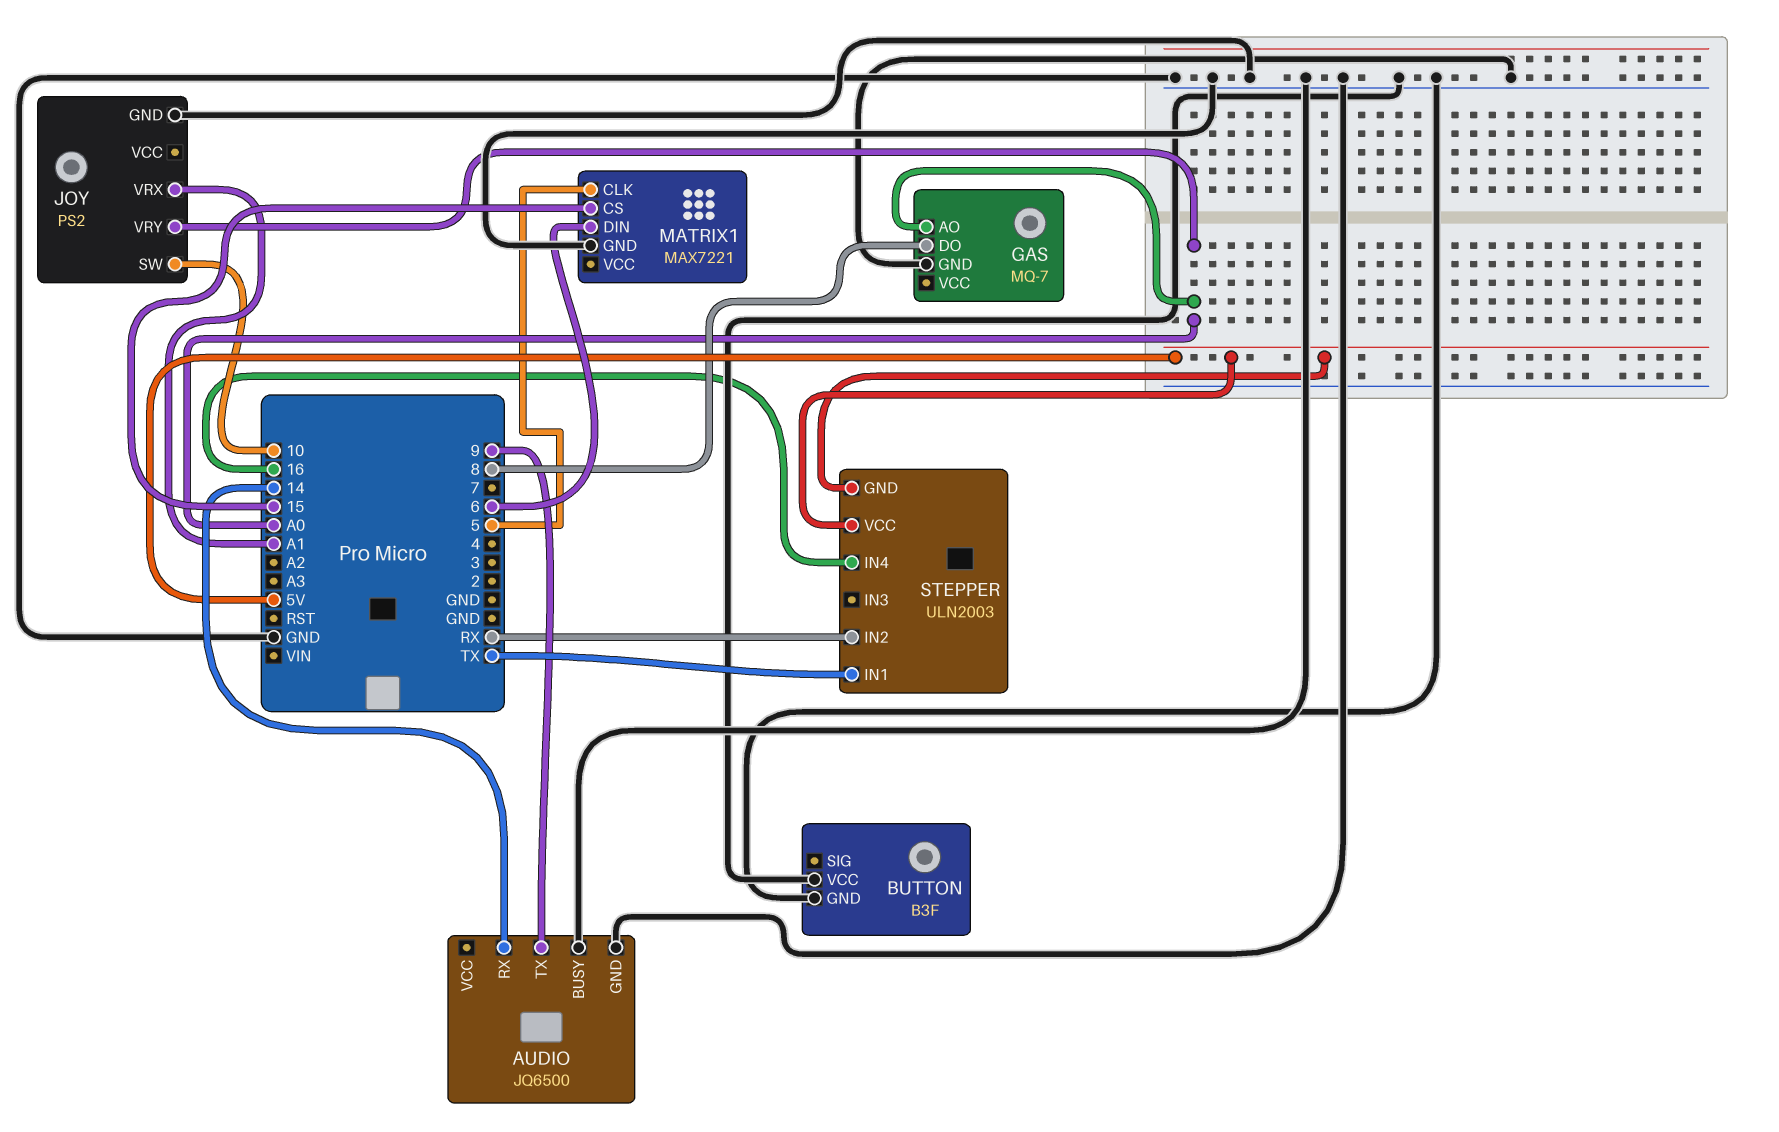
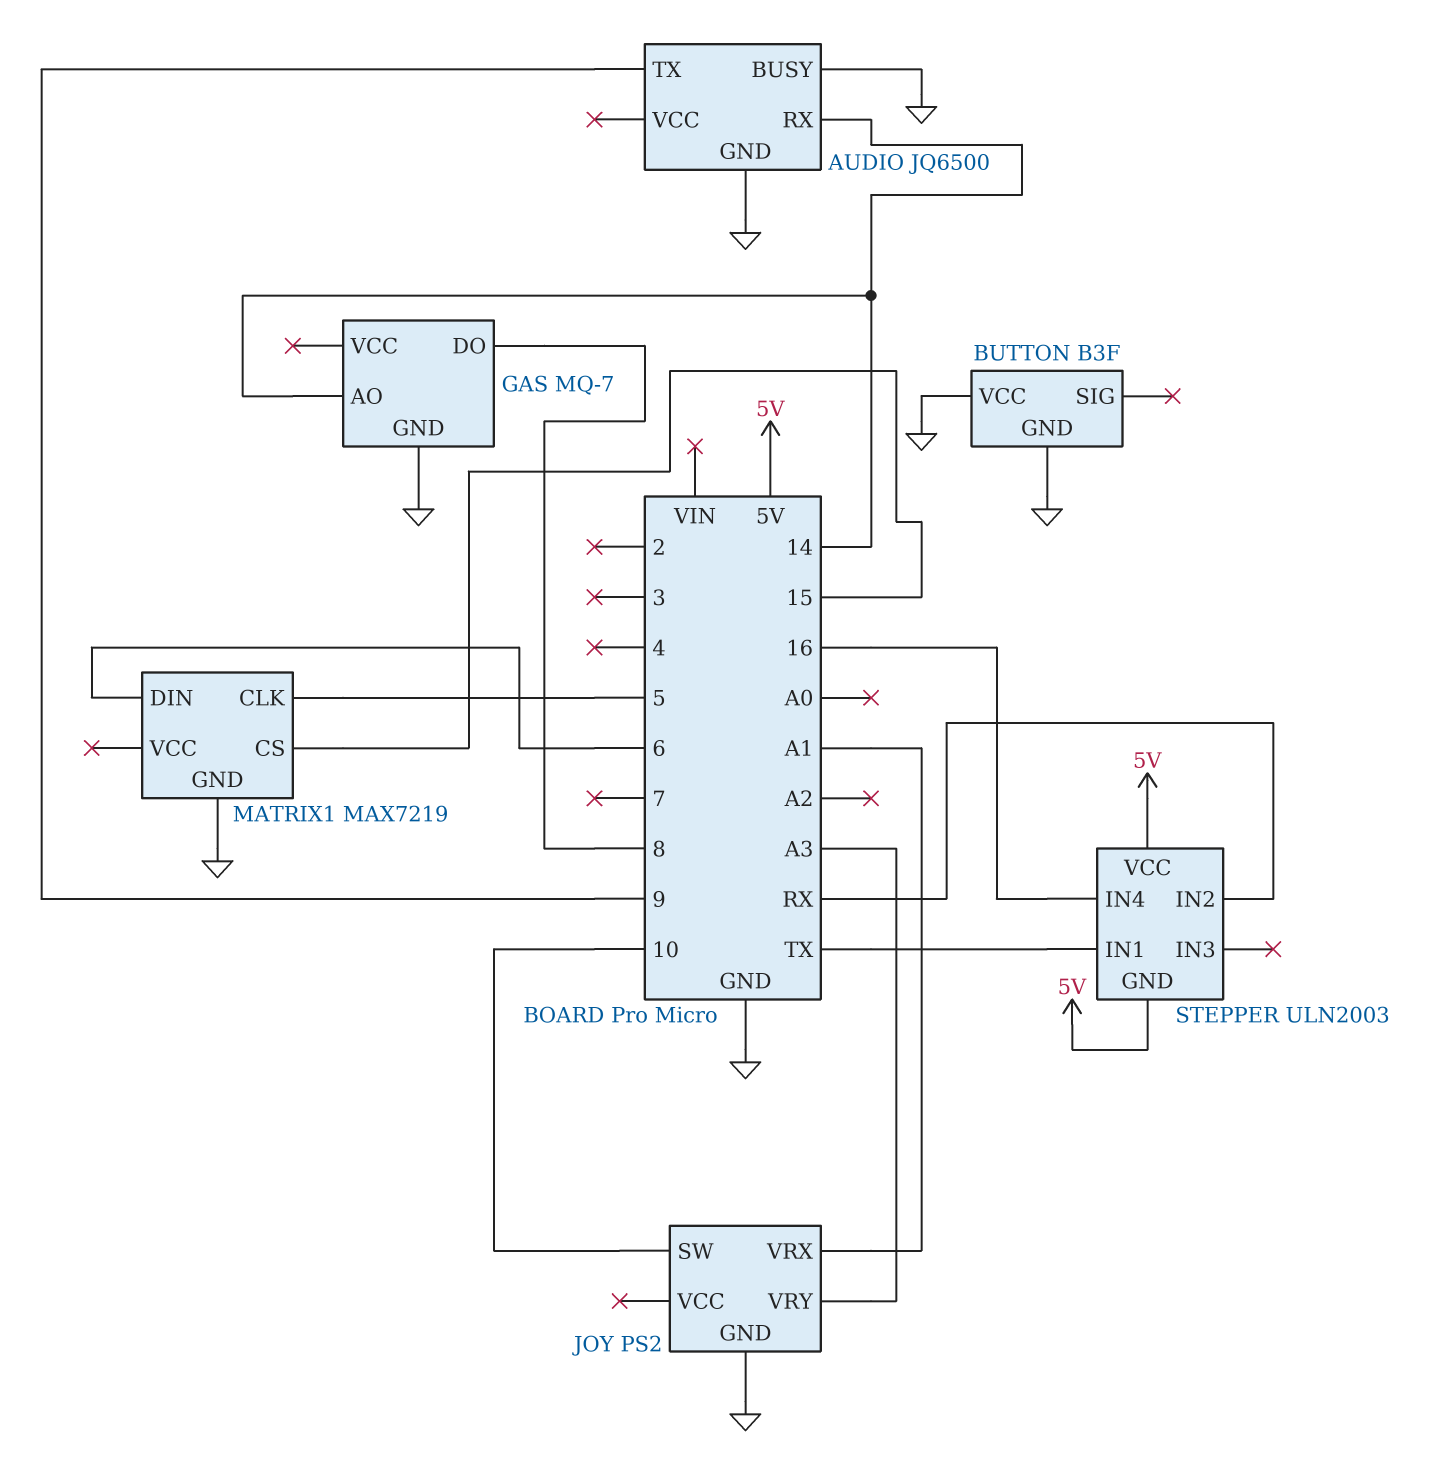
GAS pin AO: A0 -> 14
JOY pin VRY: A0 -> A3
MATRIX1: MAX7221 -> MAX7219

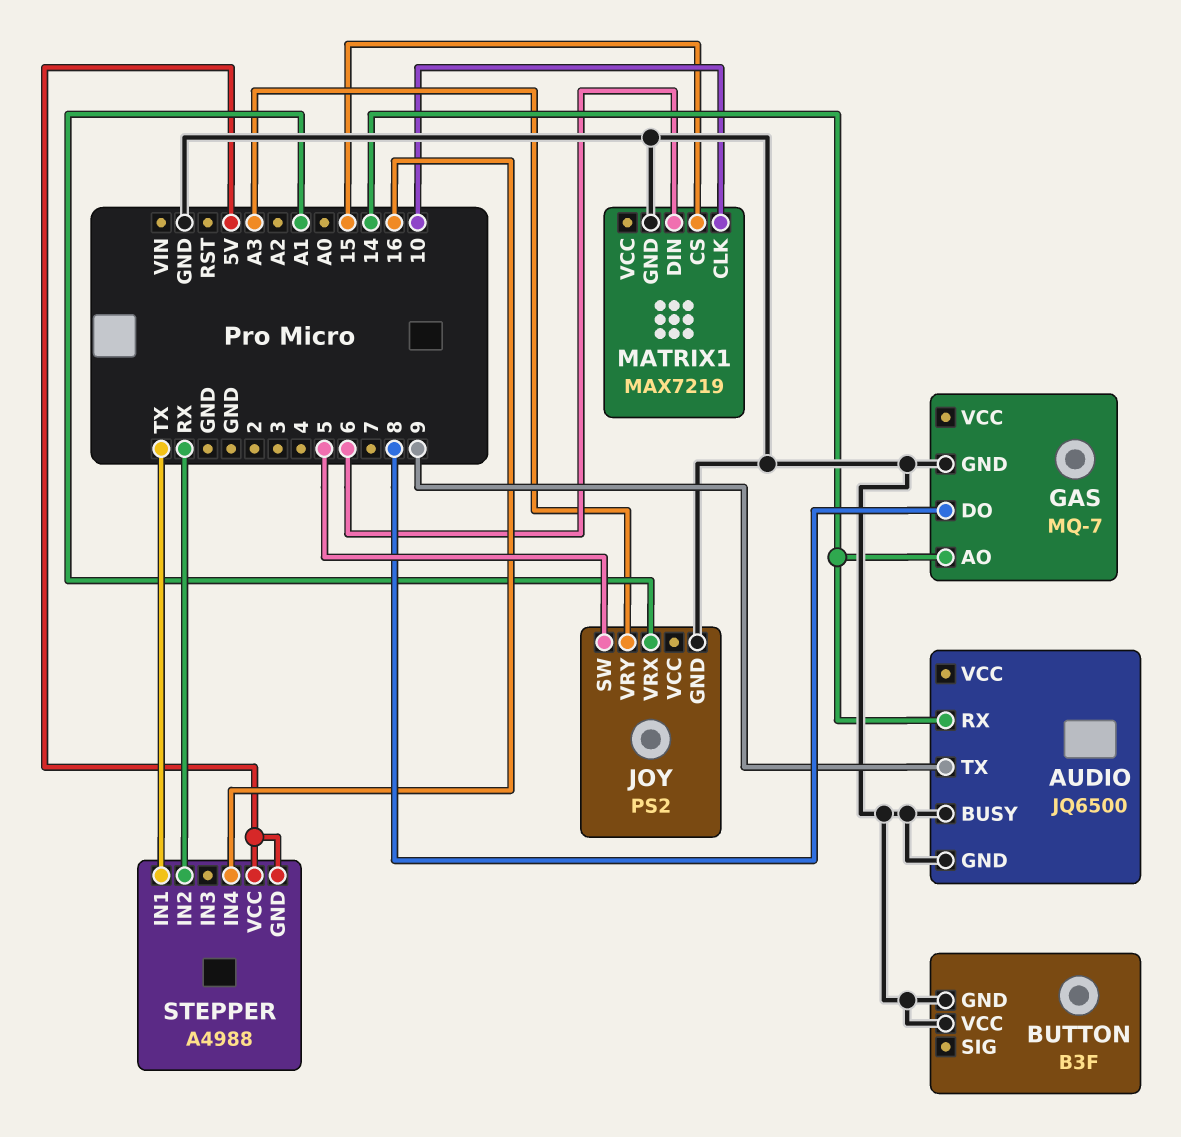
JOY pin SW: 10 -> 5
MATRIX1 pin CLK: 5 -> 10
STEPPER: ULN2003 -> A4988

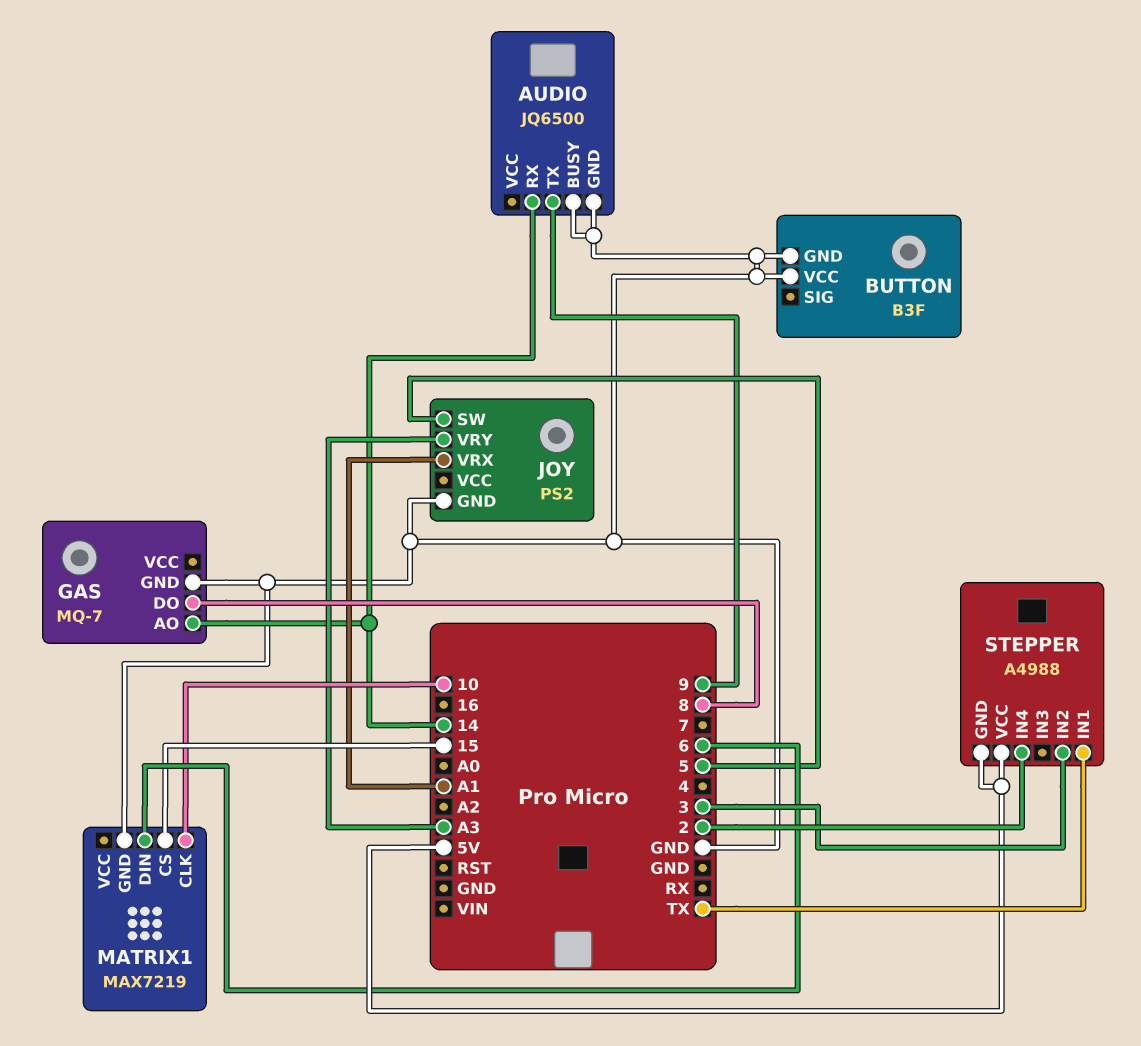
STEPPER pin IN2: RX -> 3
STEPPER pin IN4: 16 -> 2

